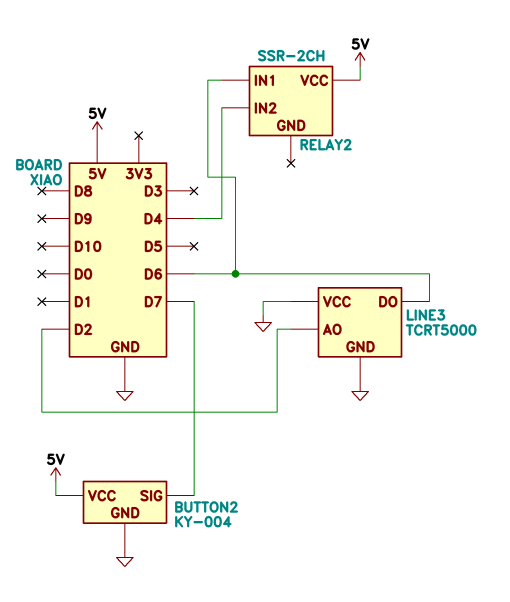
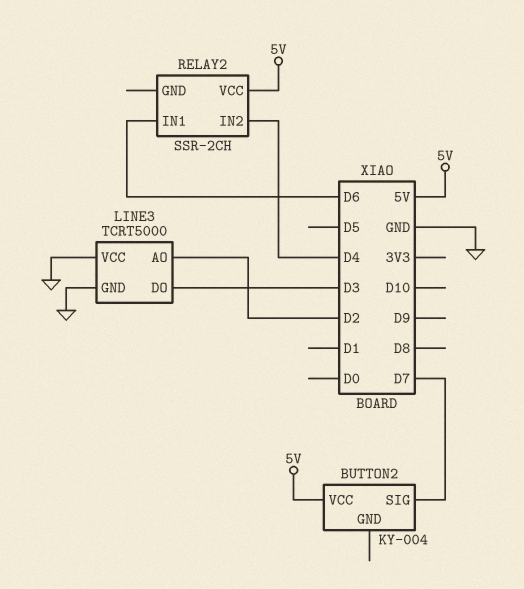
BUTTON2 pin GND: GND -> none
LINE3 pin DO: D6 -> D3

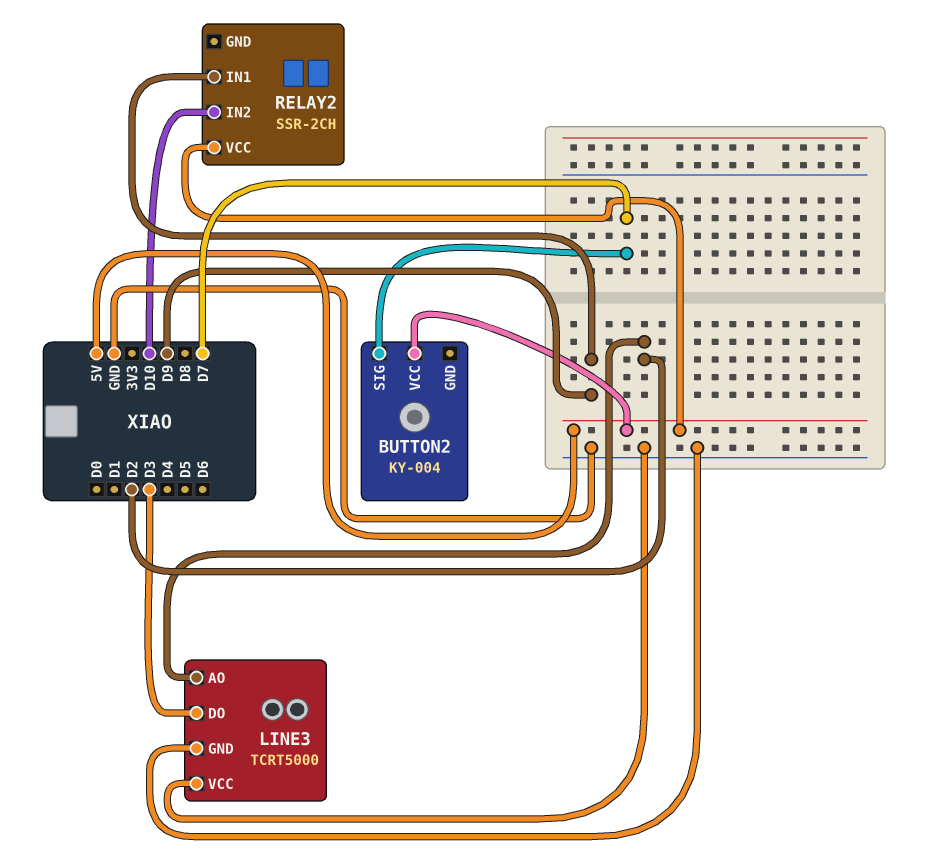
RELAY2 pin IN1: D6 -> D9
RELAY2 pin IN2: D4 -> D10

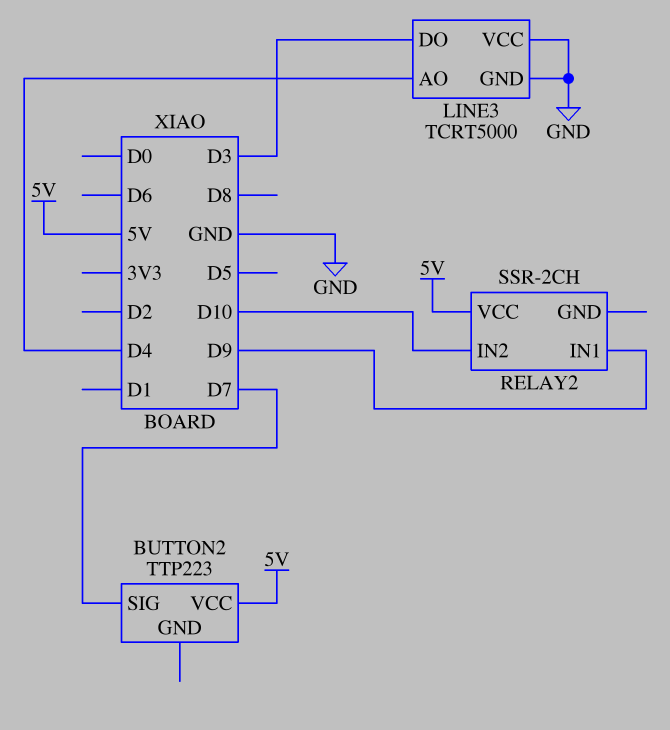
BUTTON2: KY-004 -> TTP223
LINE3 pin AO: D2 -> D4

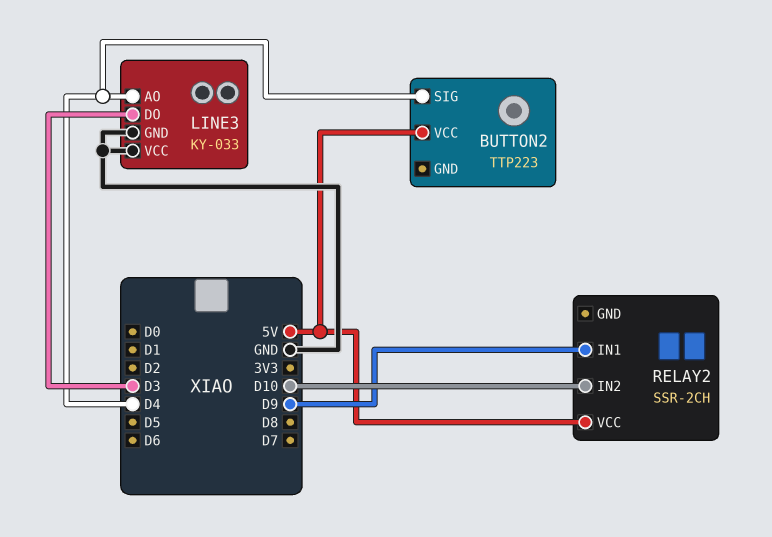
BUTTON2 pin SIG: D7 -> D4
LINE3: TCRT5000 -> KY-033

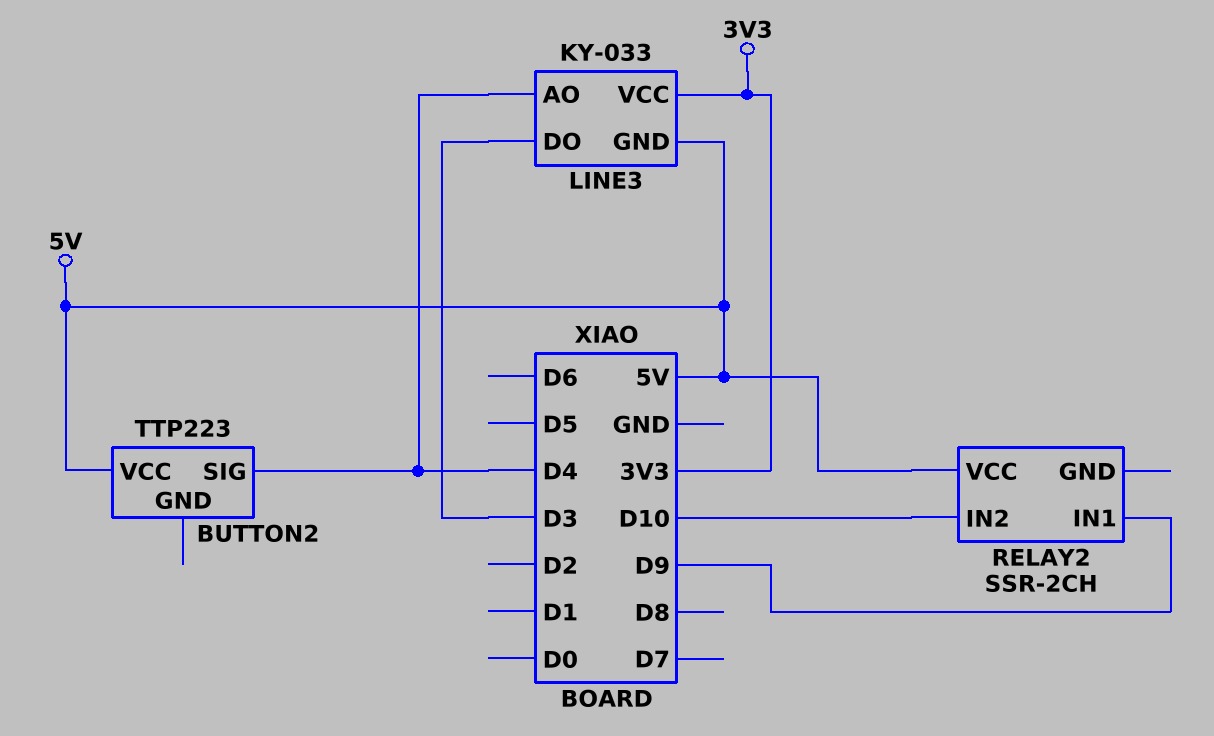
LINE3 pin GND: GND -> 5V
LINE3 pin VCC: GND -> 3V3

